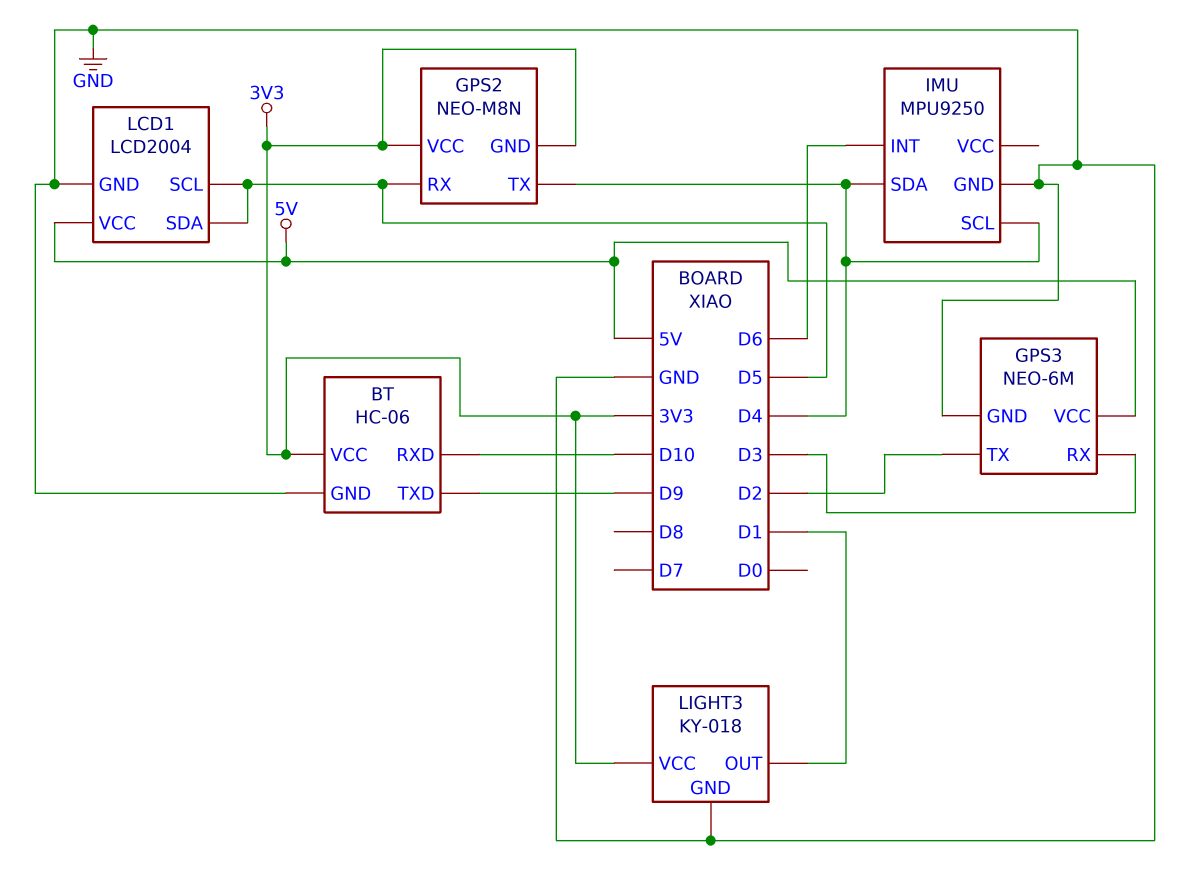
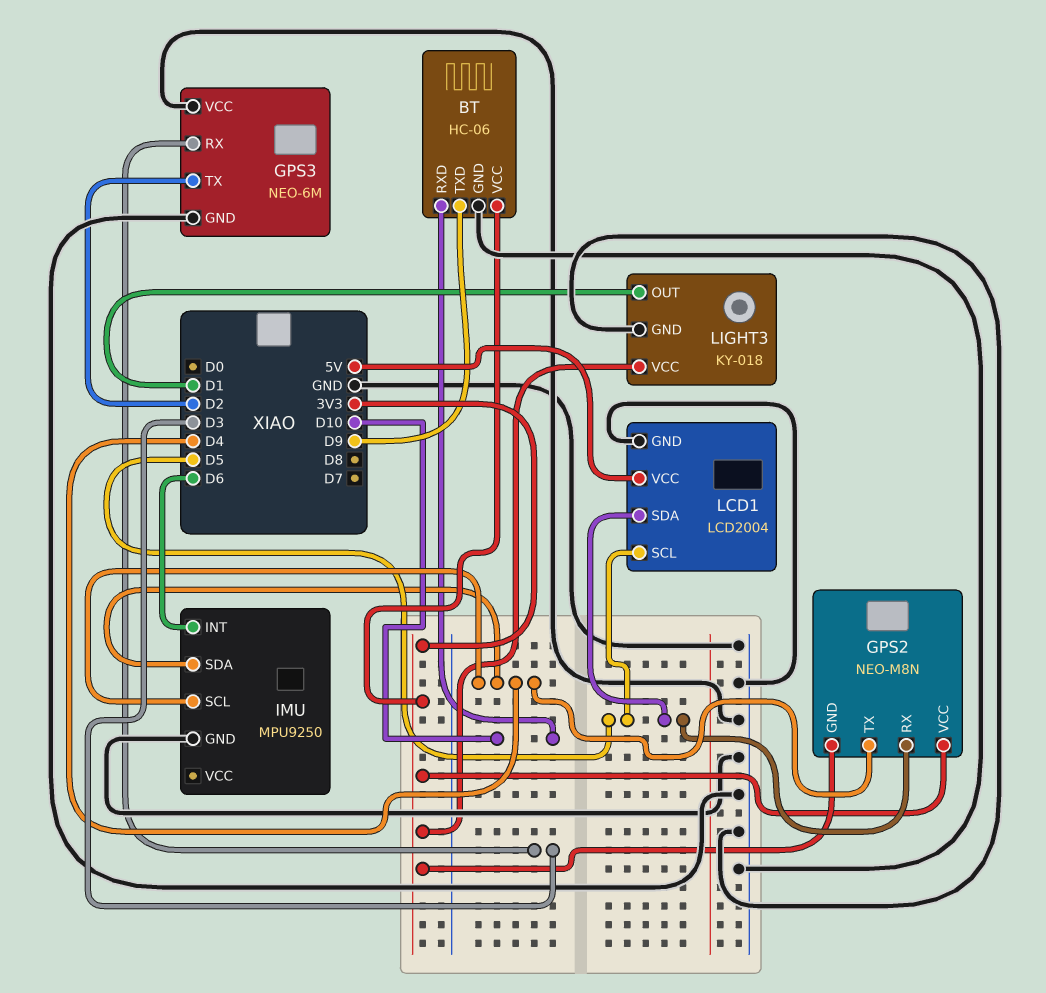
GPS3 pin VCC: 5V -> GND

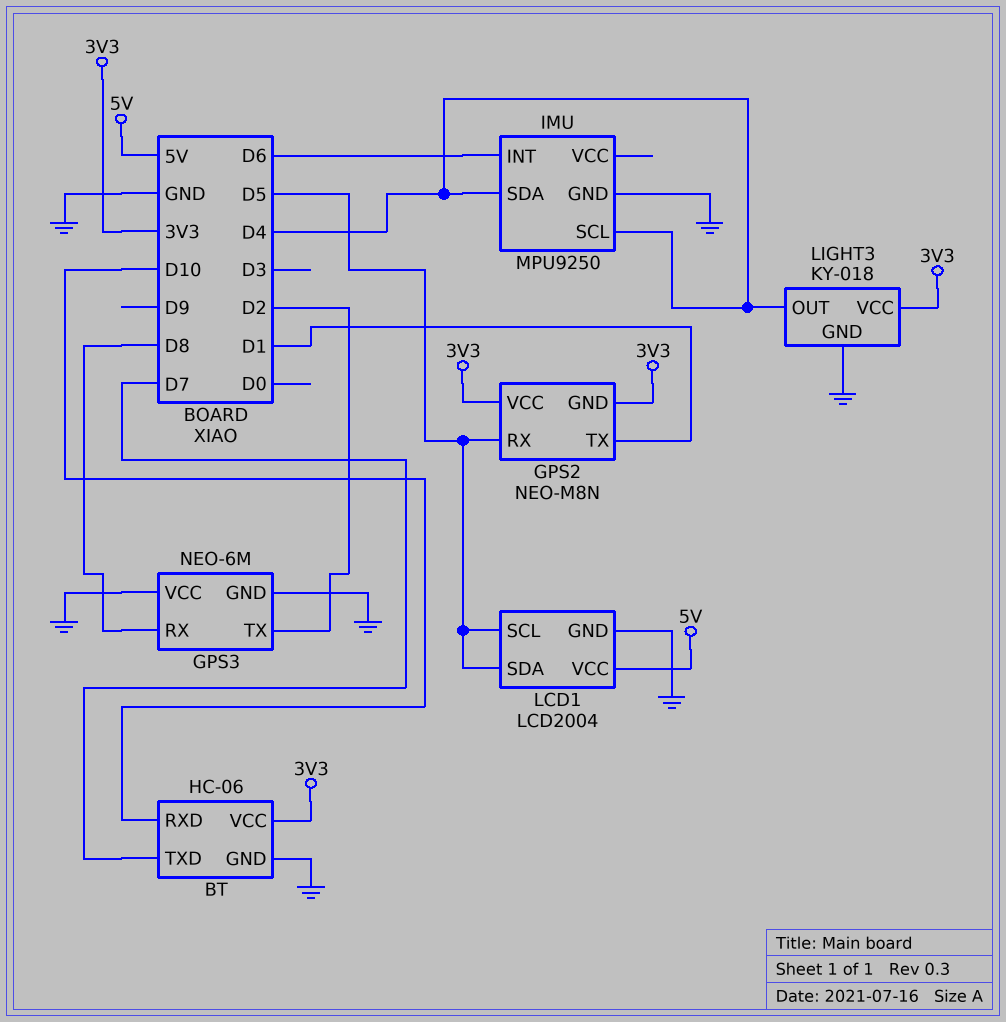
BT pin TXD: D9 -> D7
GPS2 pin TX: D4 -> D1
GPS3 pin RX: D3 -> D8
LIGHT3 pin OUT: D1 -> D4

